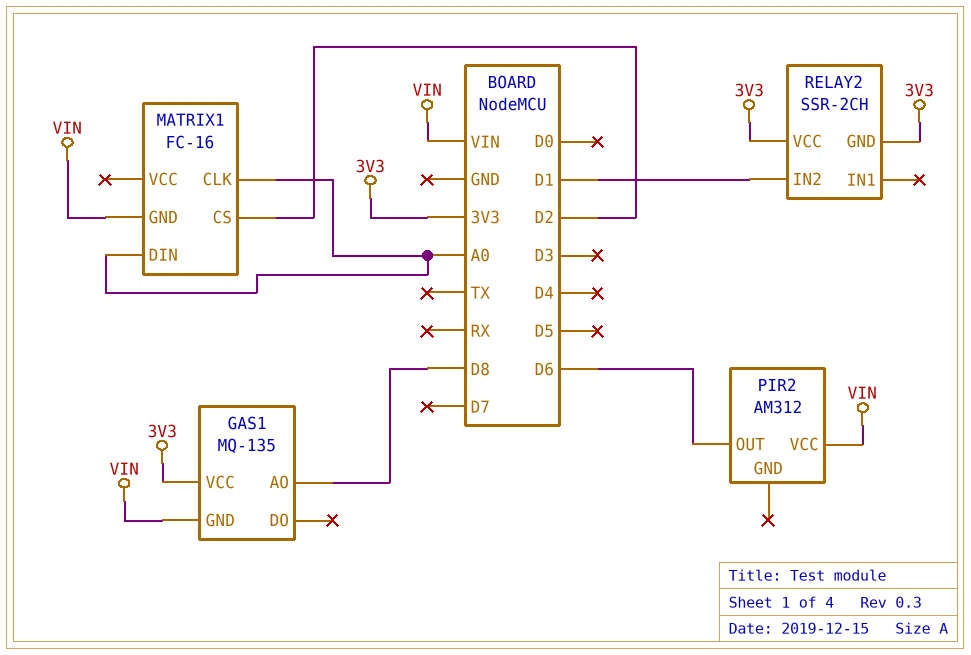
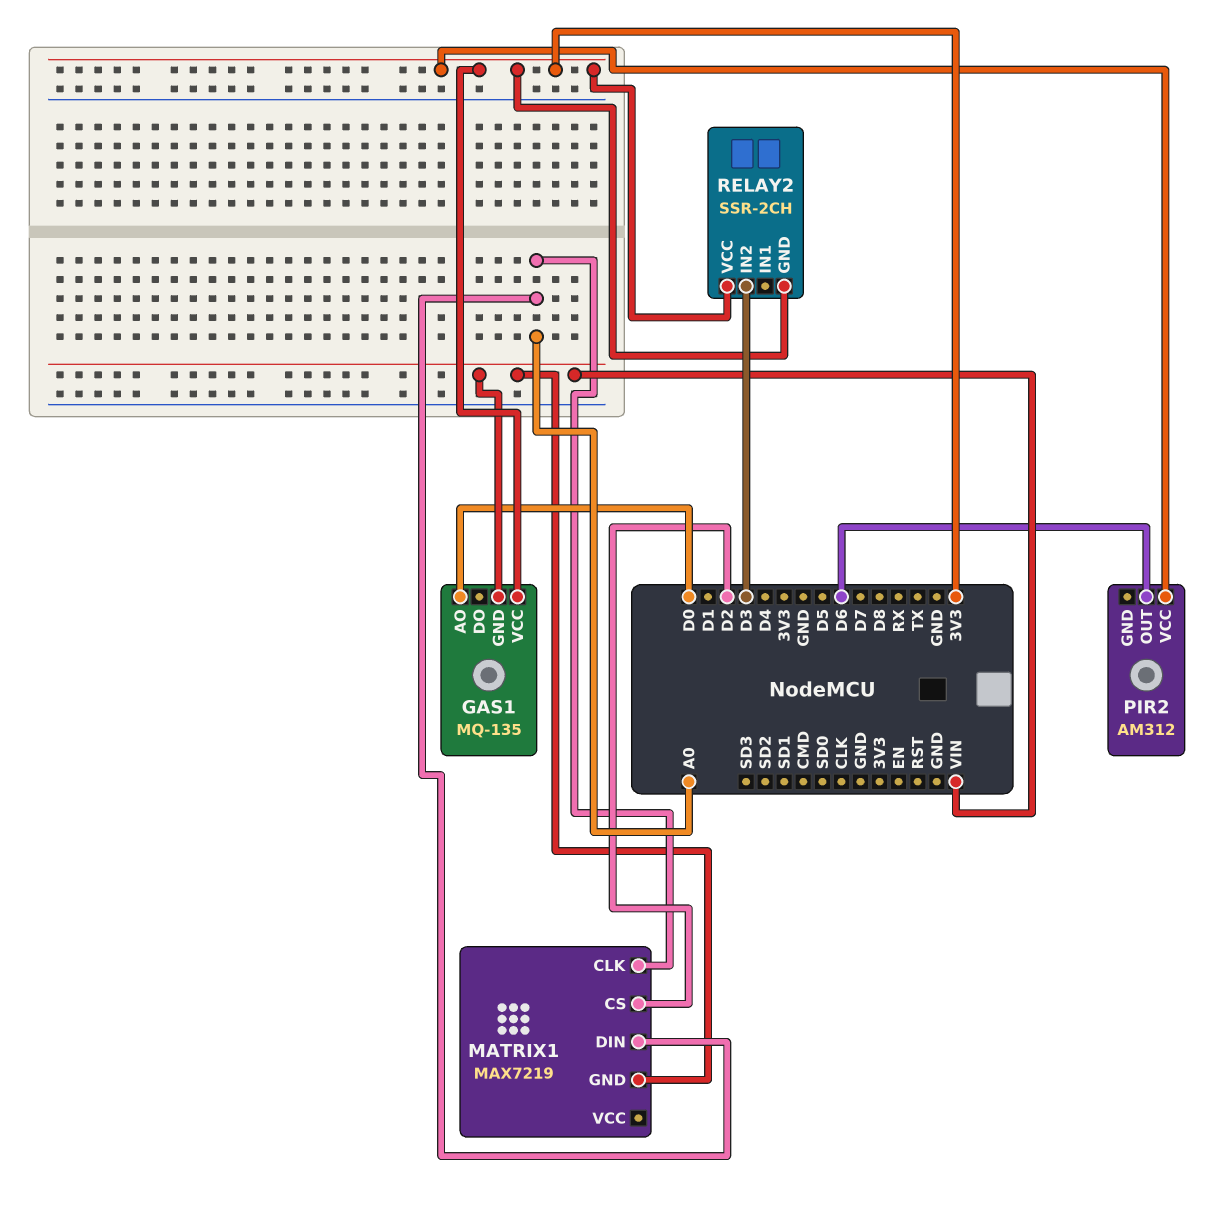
GAS1 pin AO: D8 -> D0
MATRIX1: FC-16 -> MAX7219
PIR2 pin VCC: VIN -> 3V3
RELAY2 pin IN2: D1 -> D3

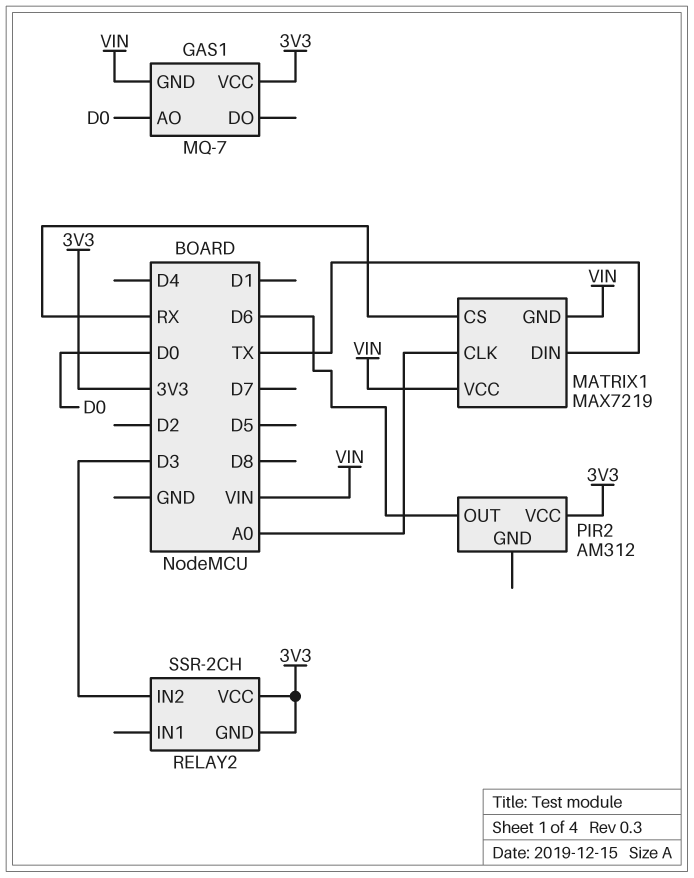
GAS1: MQ-135 -> MQ-7
MATRIX1 pin CS: D2 -> RX
MATRIX1 pin DIN: A0 -> TX
MATRIX1 pin VCC: none -> VIN

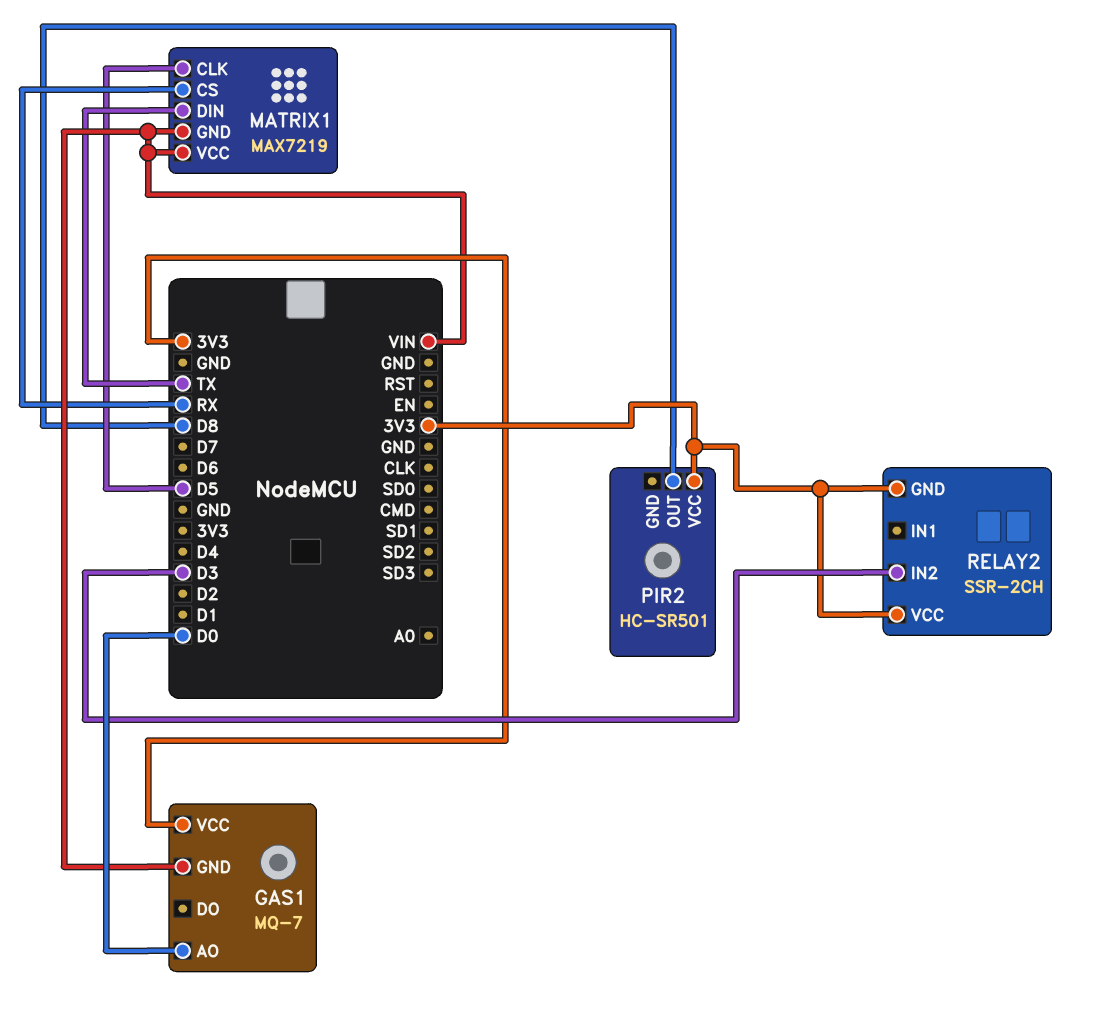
MATRIX1 pin CLK: A0 -> D5
PIR2: AM312 -> HC-SR501
PIR2 pin OUT: D6 -> D8

